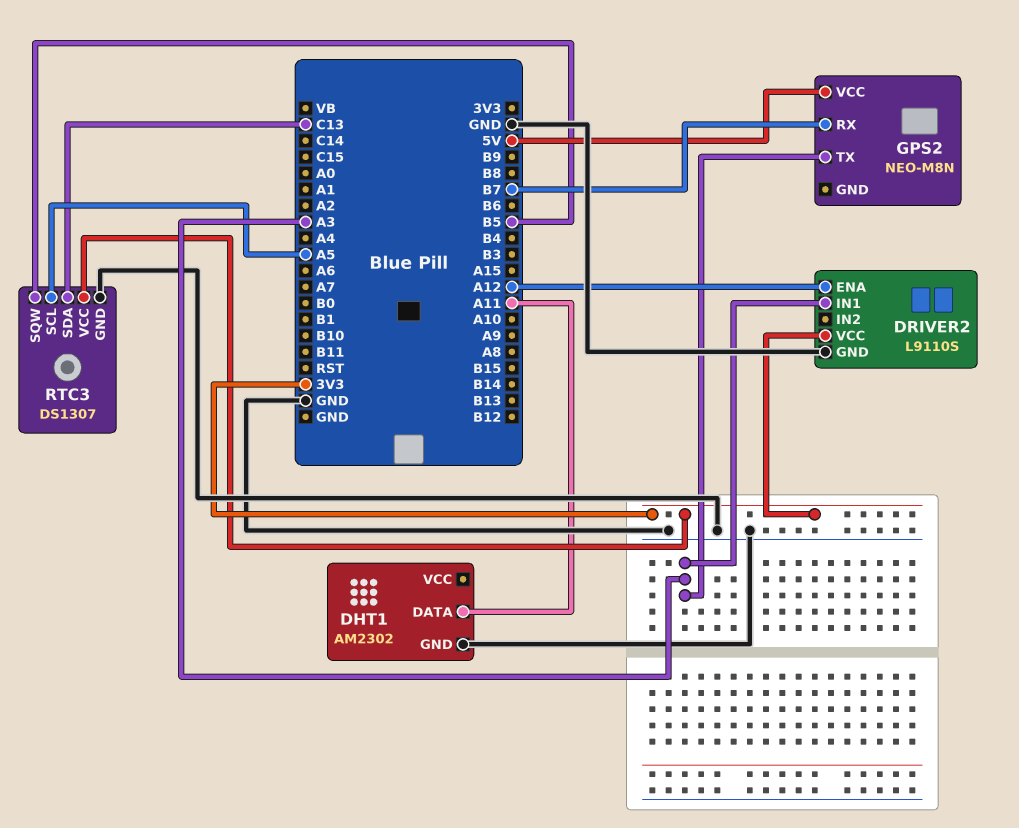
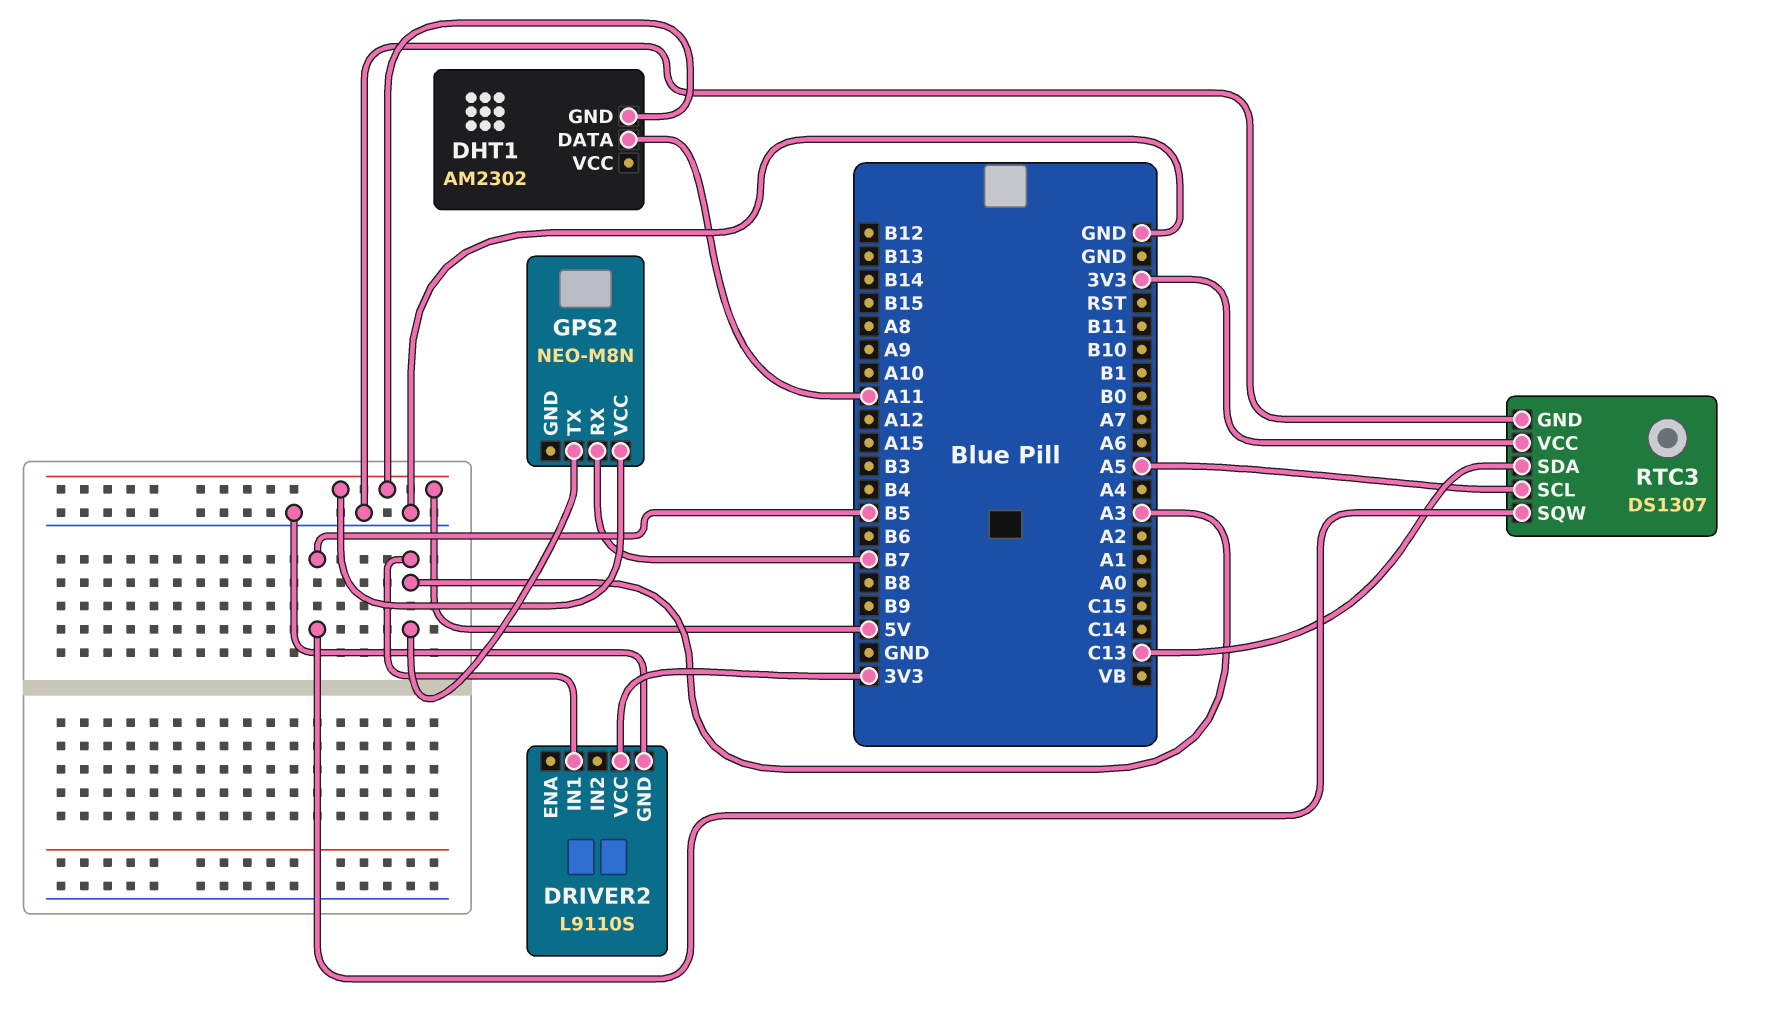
DHT1 pin GND: GND -> 5V
DRIVER2 pin ENA: A12 -> none

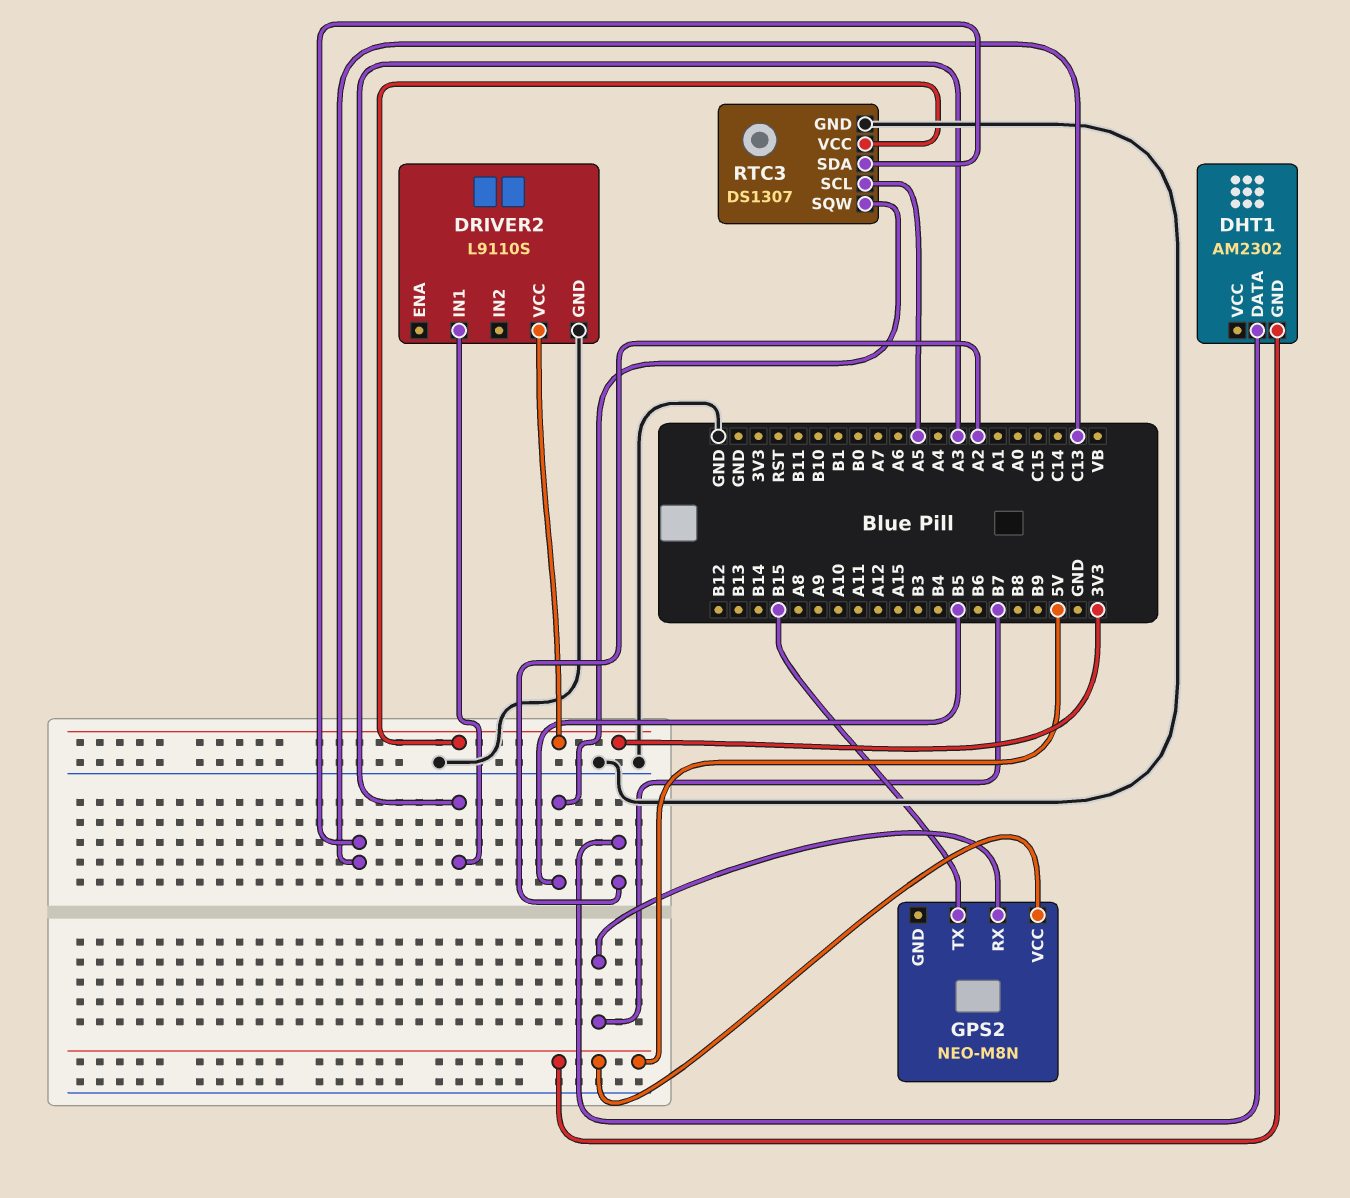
DHT1 pin DATA: A11 -> A2
GPS2 pin TX: A3 -> B15

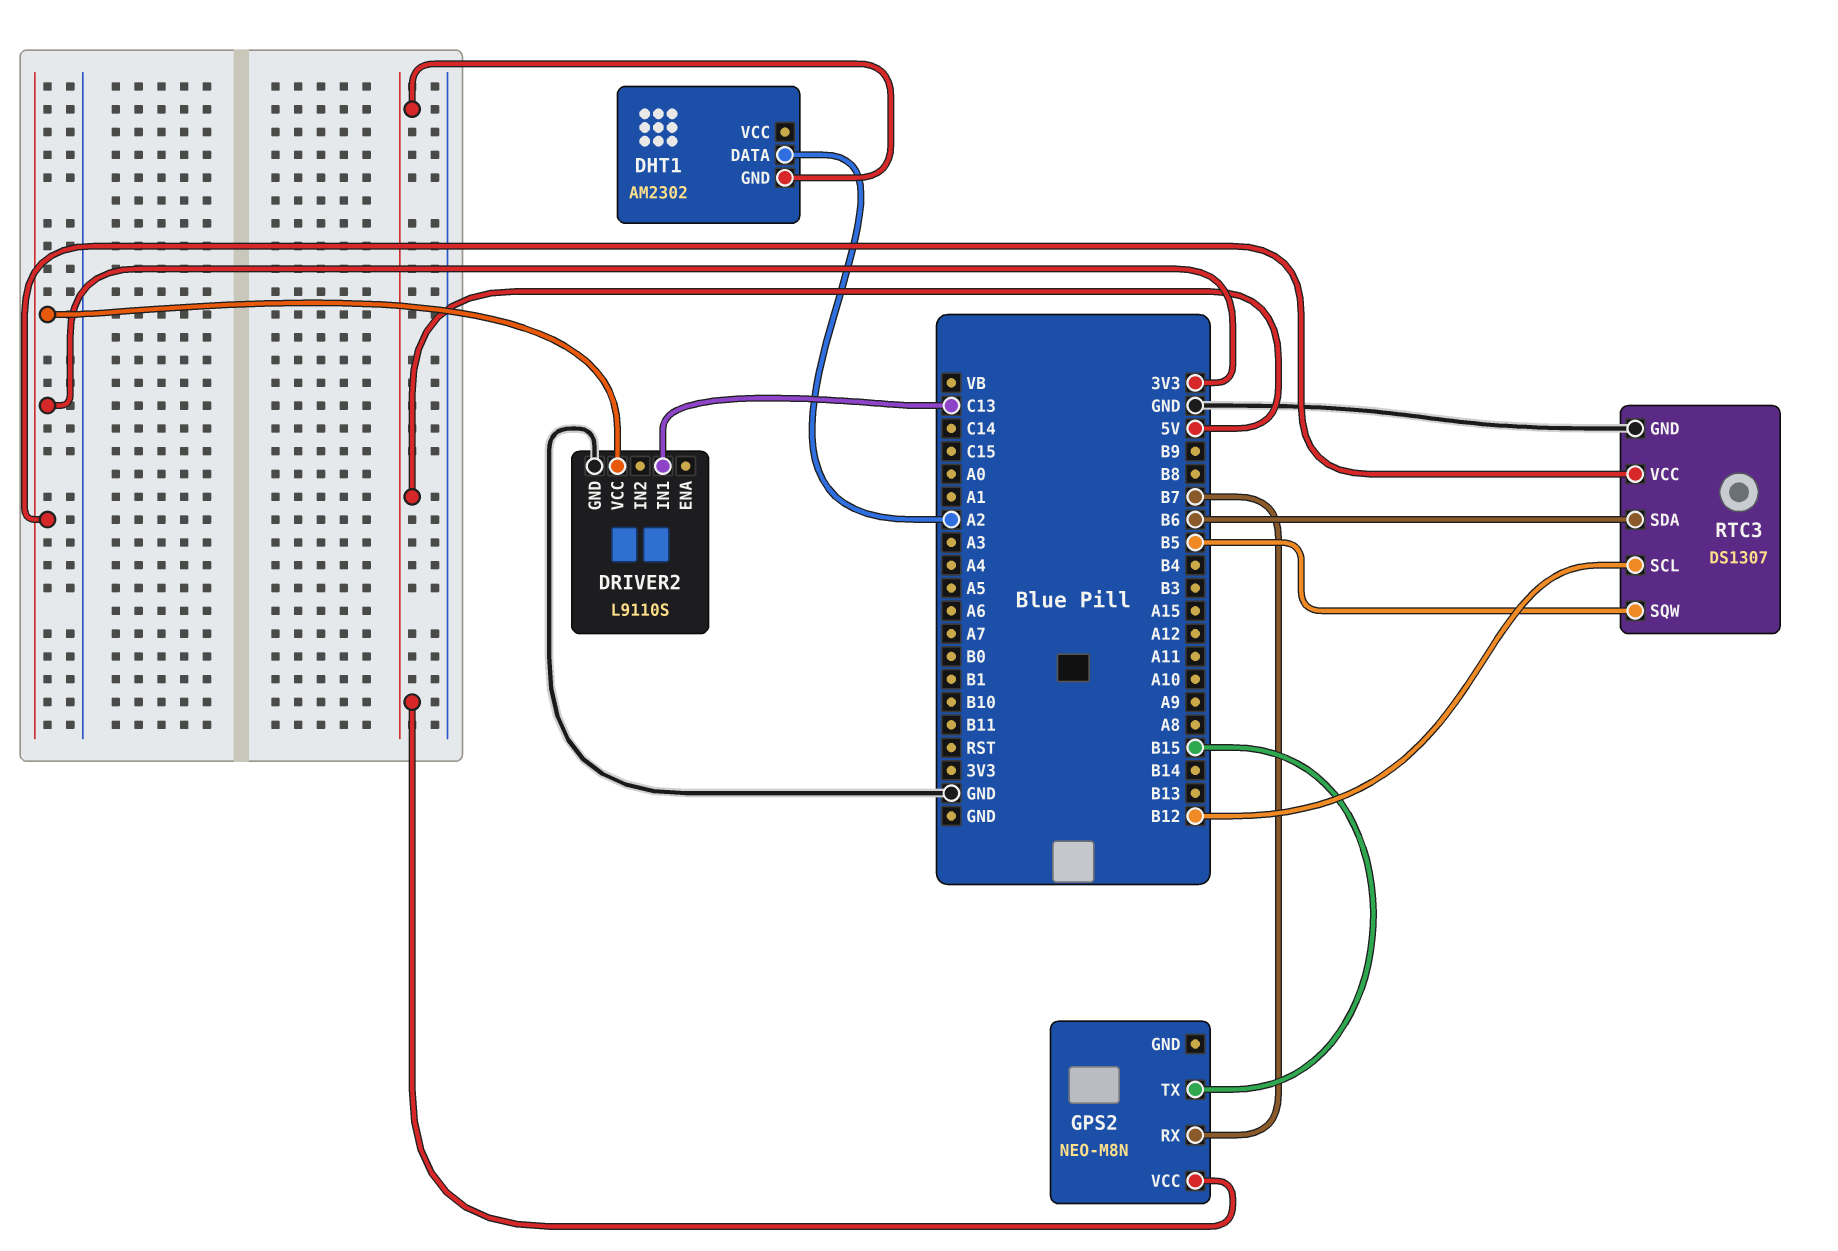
DRIVER2 pin IN1: A3 -> C13
RTC3 pin SCL: A5 -> B12
RTC3 pin SDA: C13 -> B6

